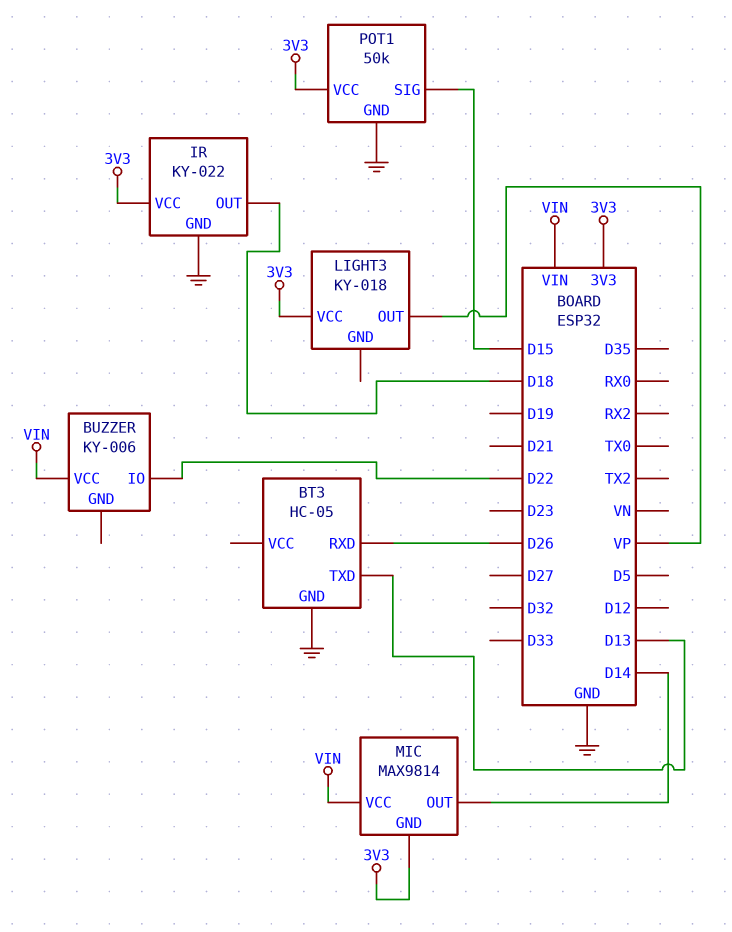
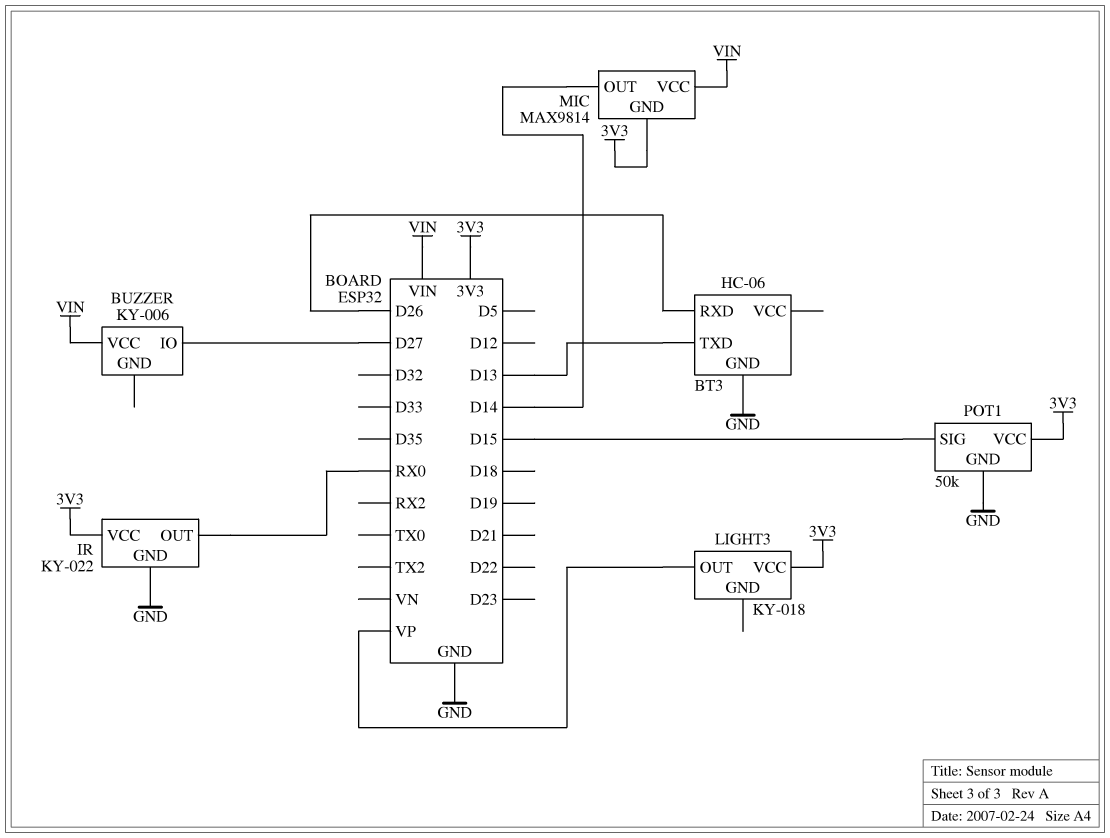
BT3: HC-05 -> HC-06
BUZZER pin IO: D22 -> D27
IR pin OUT: D18 -> RX0

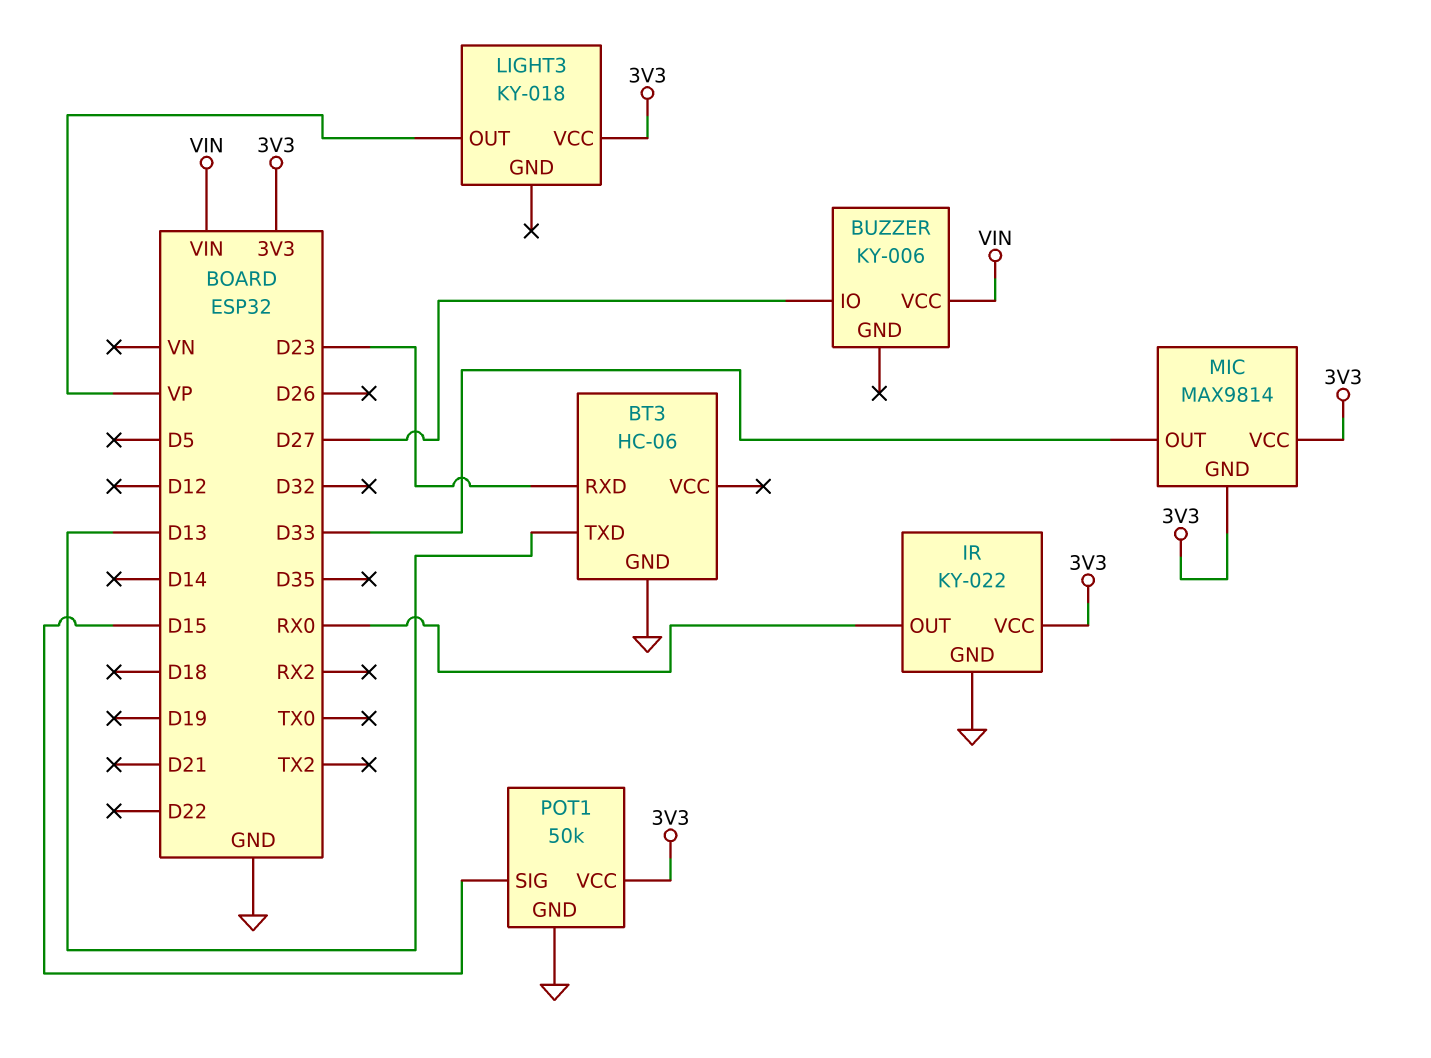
BT3 pin RXD: D26 -> D23
MIC pin OUT: D14 -> D33
MIC pin VCC: VIN -> 3V3

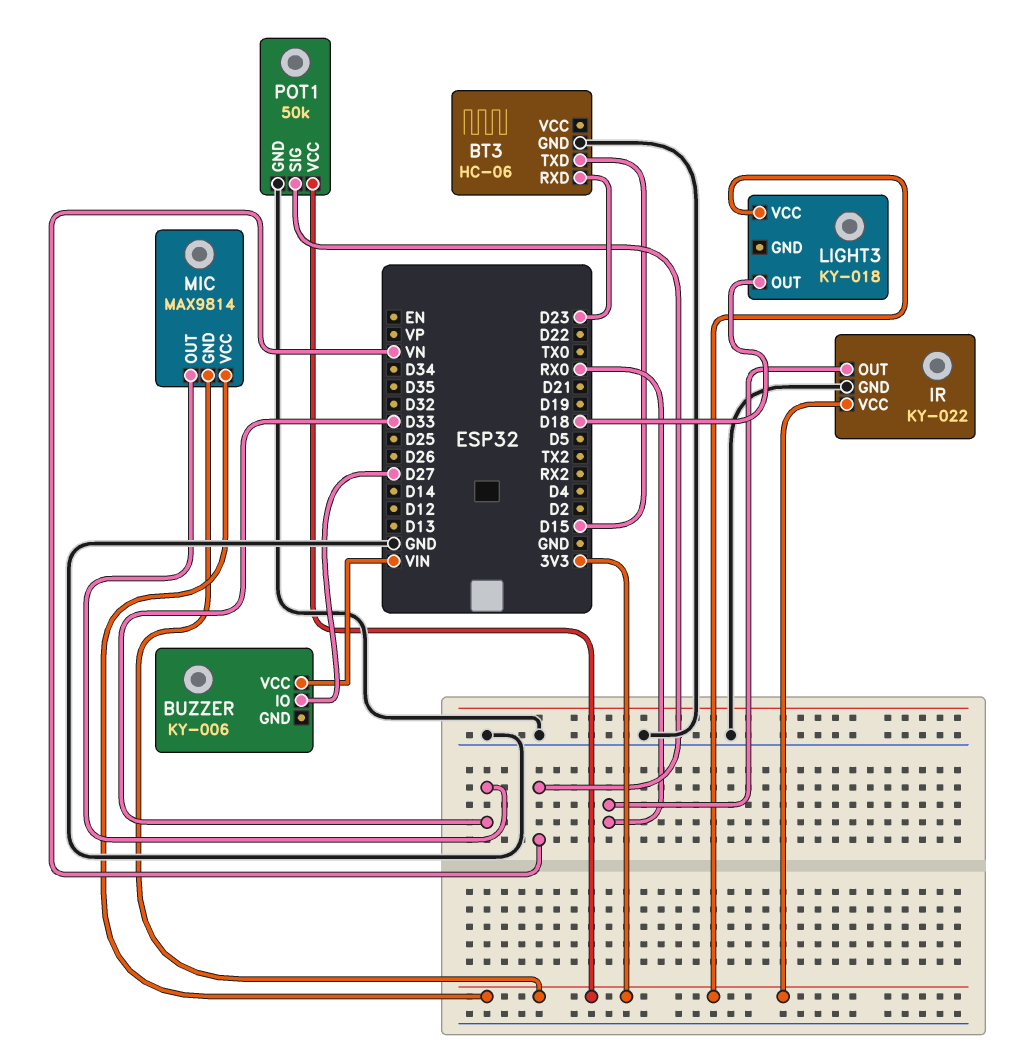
BT3 pin TXD: D13 -> D15
LIGHT3 pin OUT: VP -> D18
POT1 pin SIG: D15 -> VN

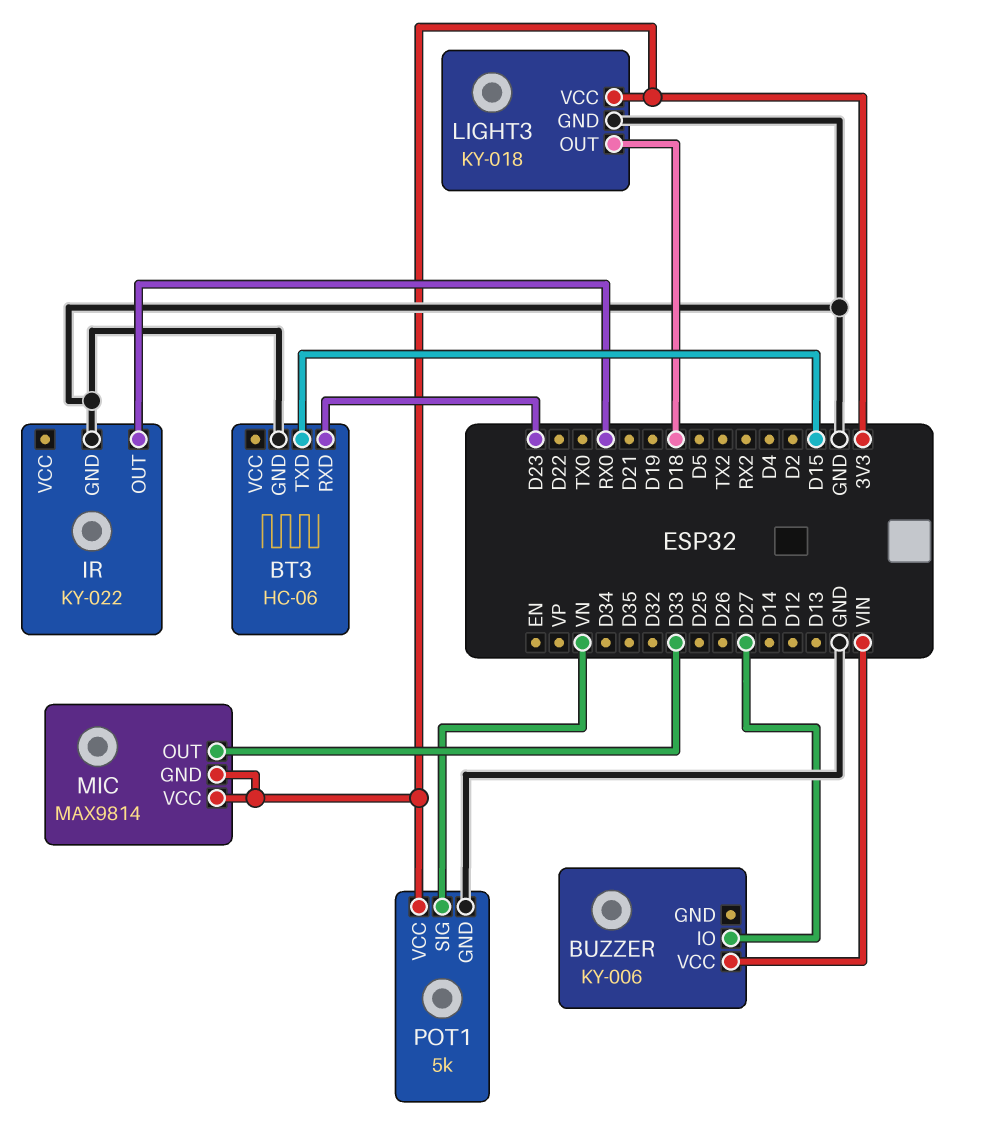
IR pin VCC: 3V3 -> none
LIGHT3 pin GND: none -> GND
POT1: 50k -> 5k

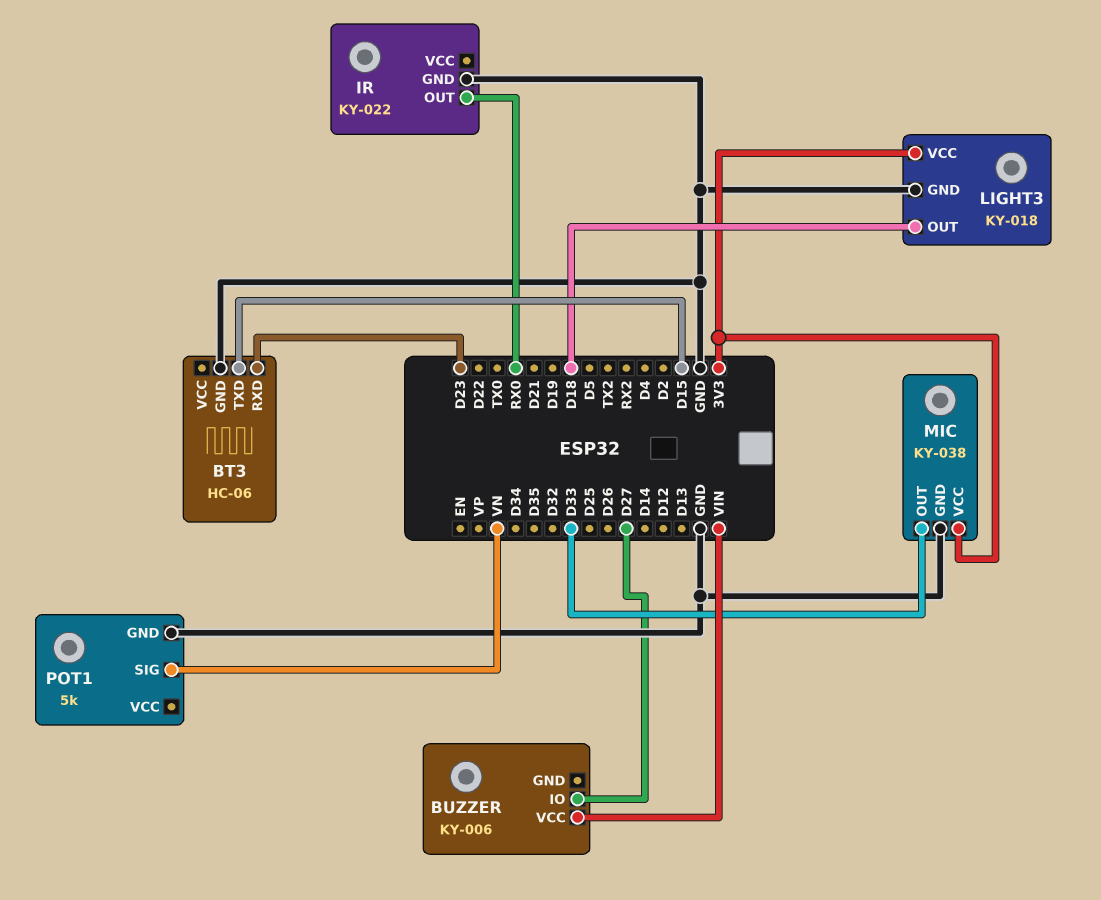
MIC: MAX9814 -> KY-038
MIC pin GND: 3V3 -> GND
POT1 pin VCC: 3V3 -> none

